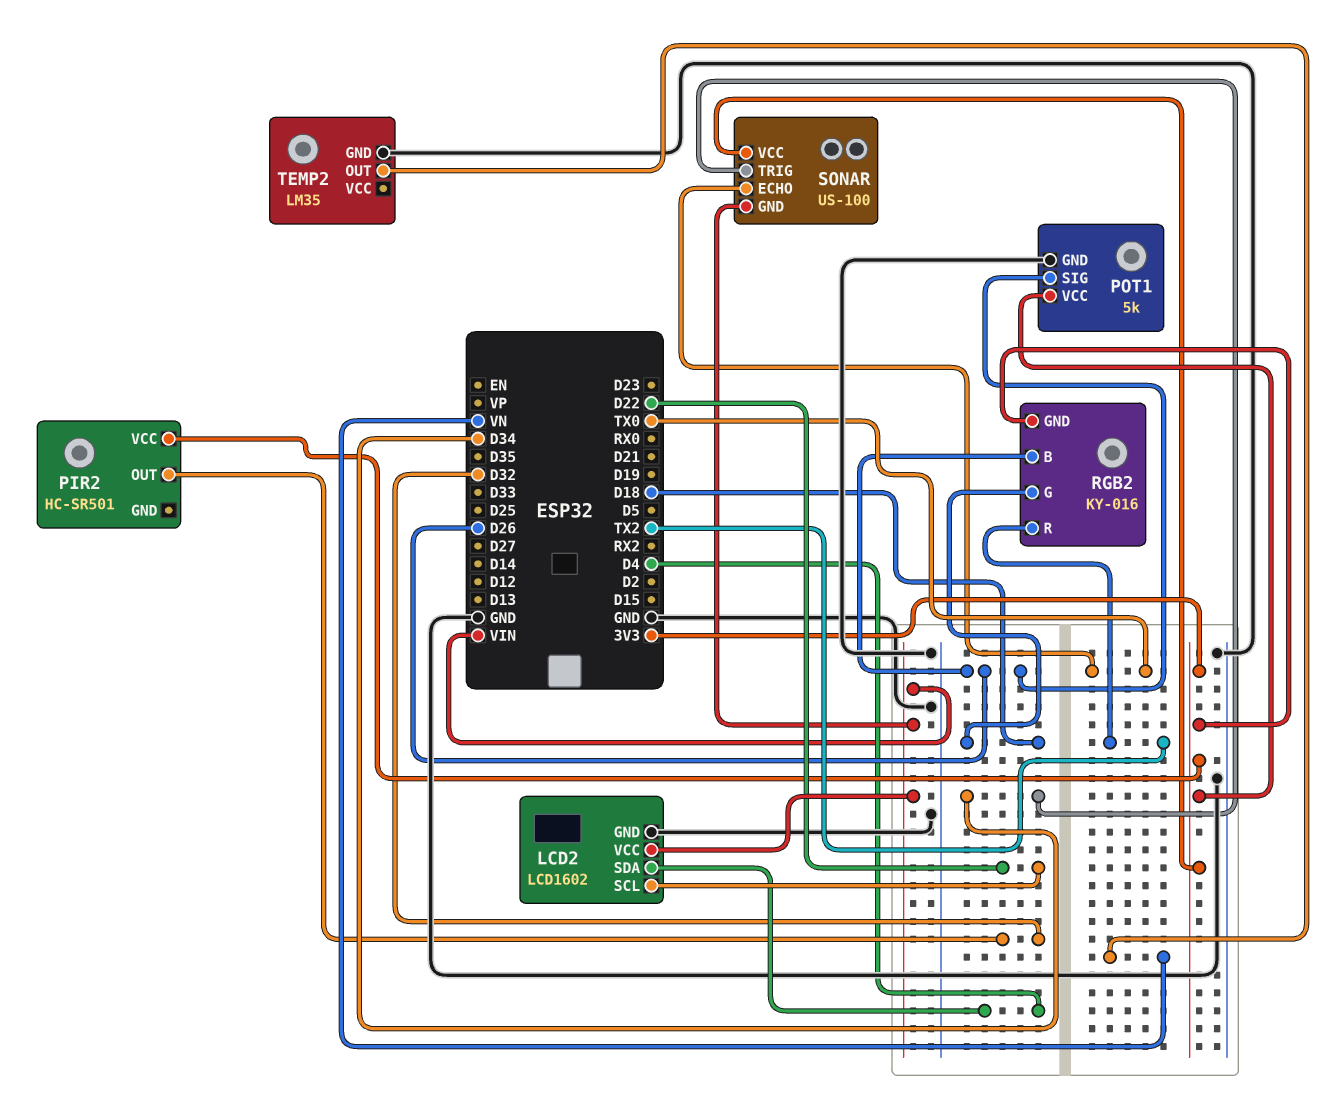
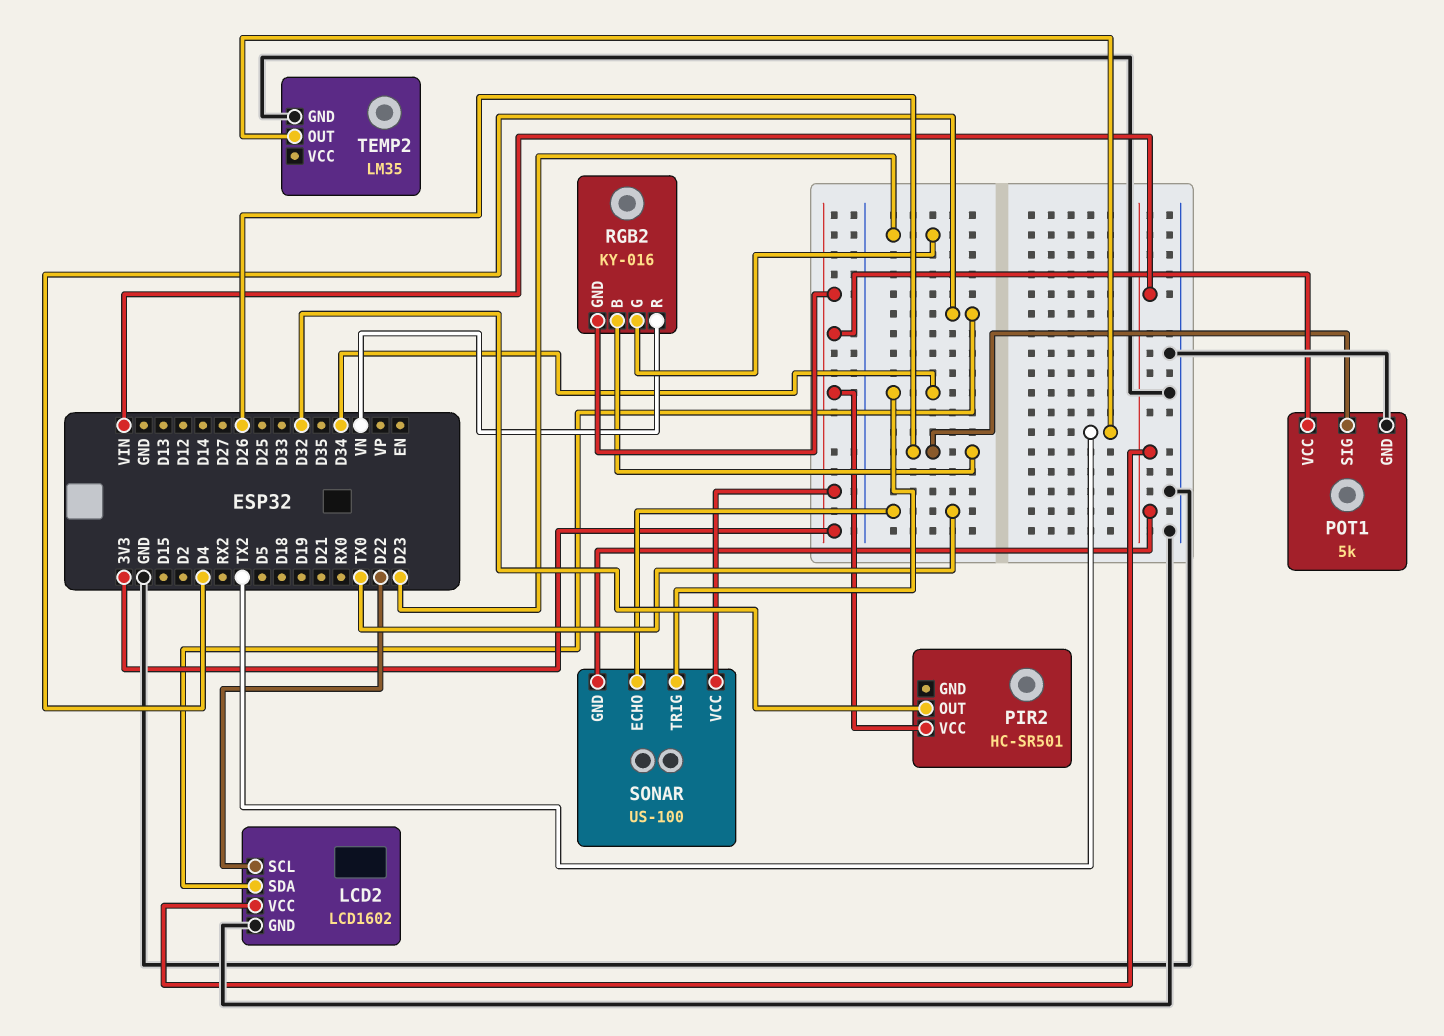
RGB2 pin G: D18 -> D23
RGB2 pin R: TX2 -> VN
TEMP2 pin OUT: VN -> TX2

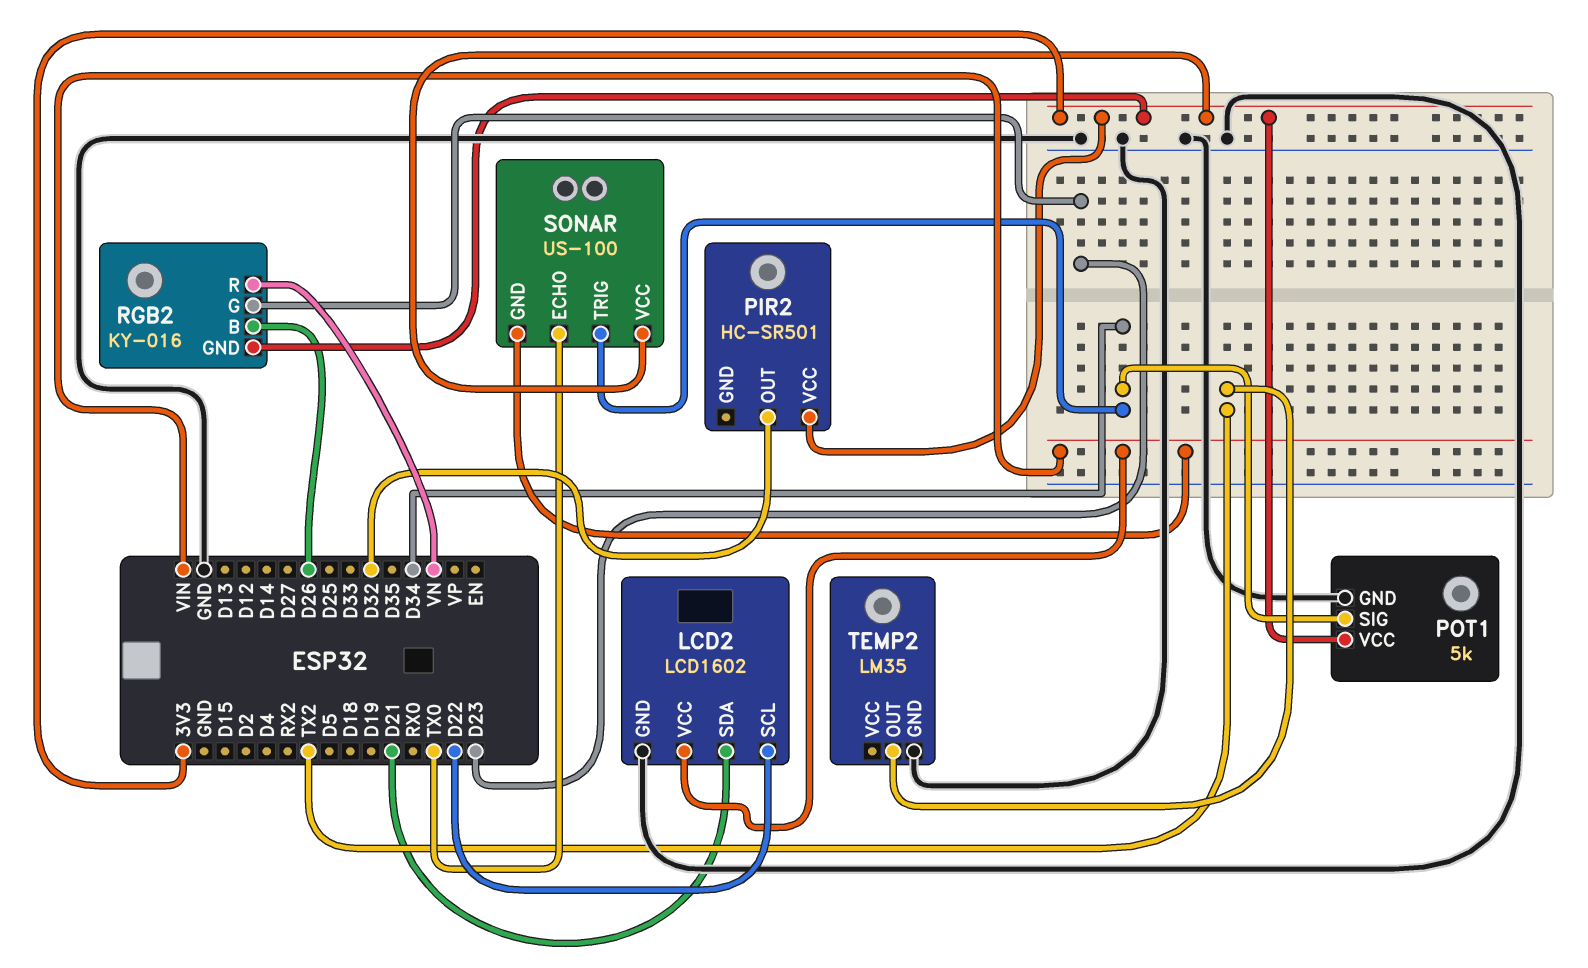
LCD2 pin SDA: D4 -> D21
POT1 pin SIG: D26 -> D34

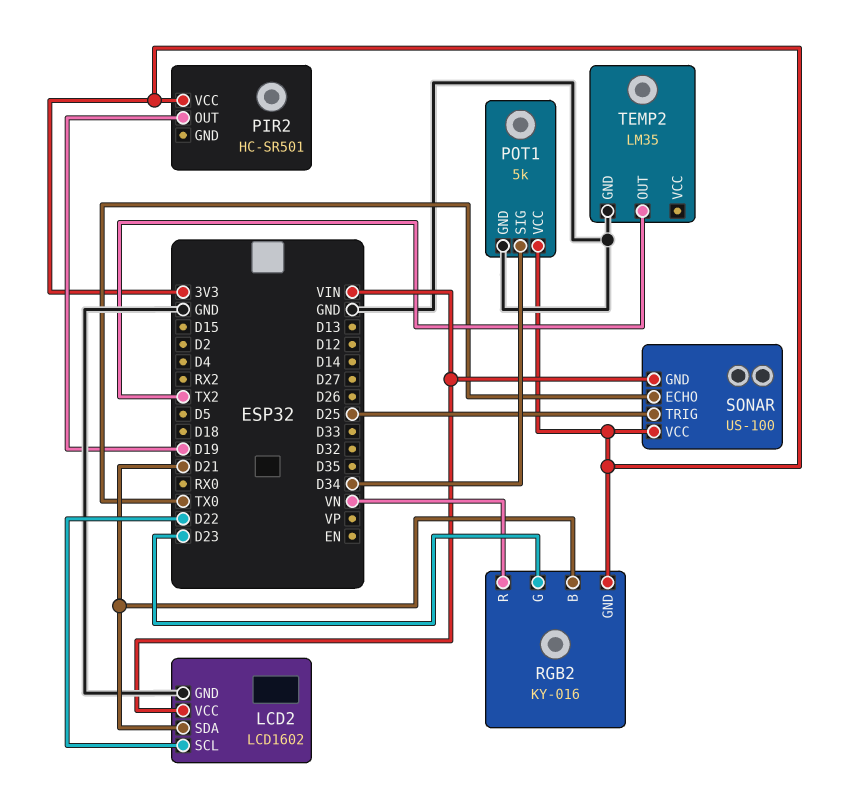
PIR2 pin OUT: D32 -> D19
RGB2 pin B: D26 -> D21
SONAR pin TRIG: D34 -> D25

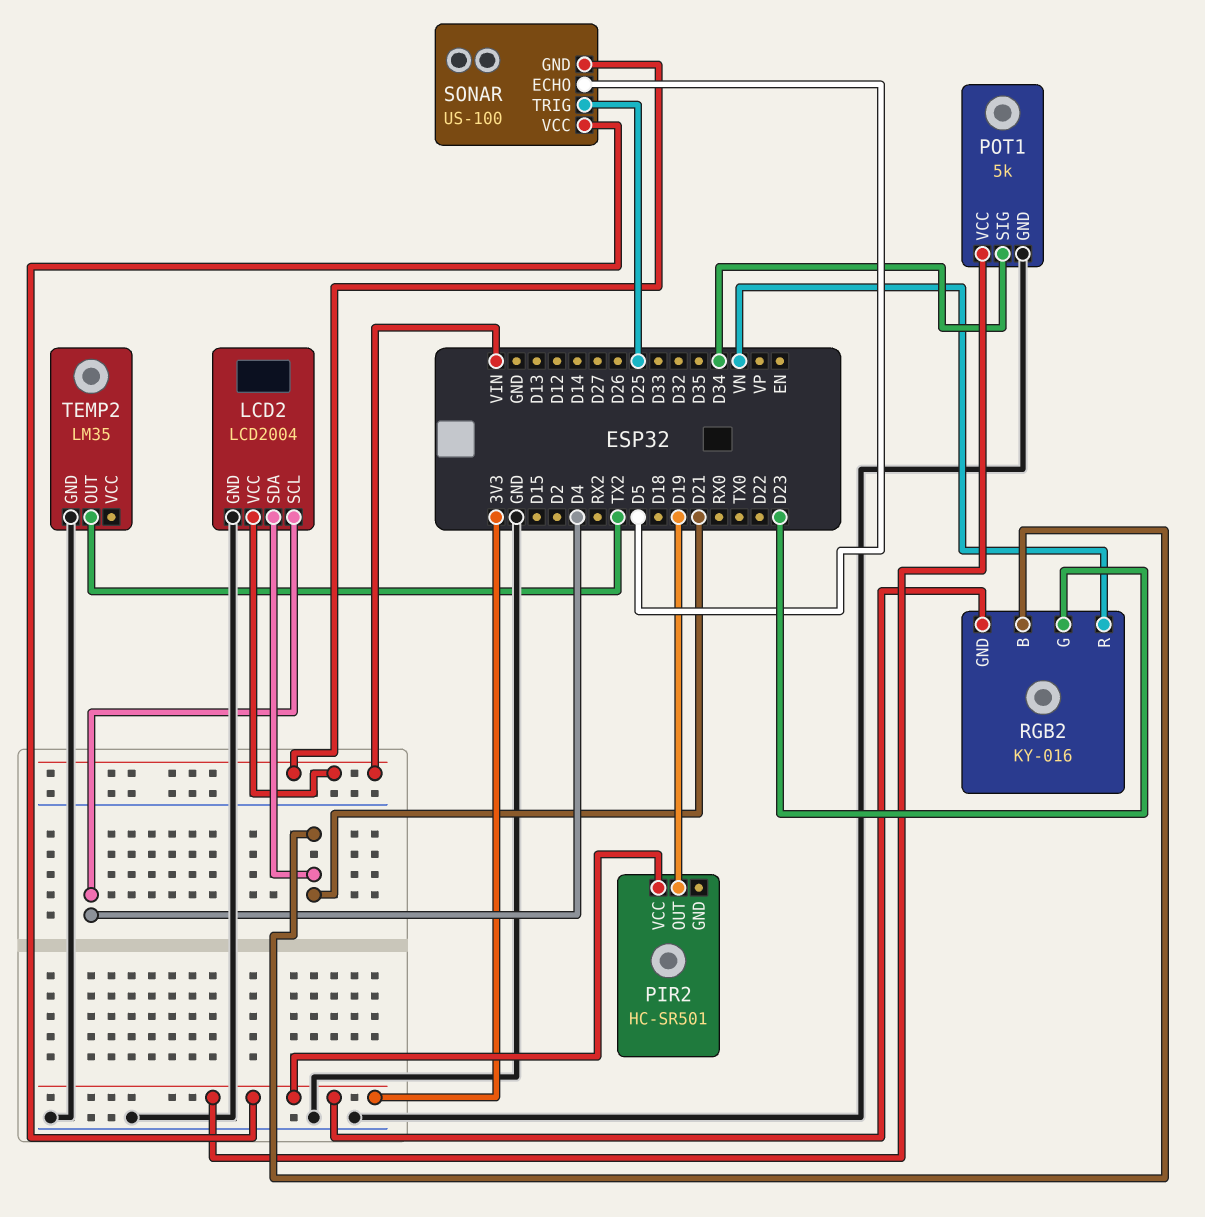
LCD2: LCD1602 -> LCD2004
LCD2 pin SCL: D22 -> D4
SONAR pin ECHO: TX0 -> D5

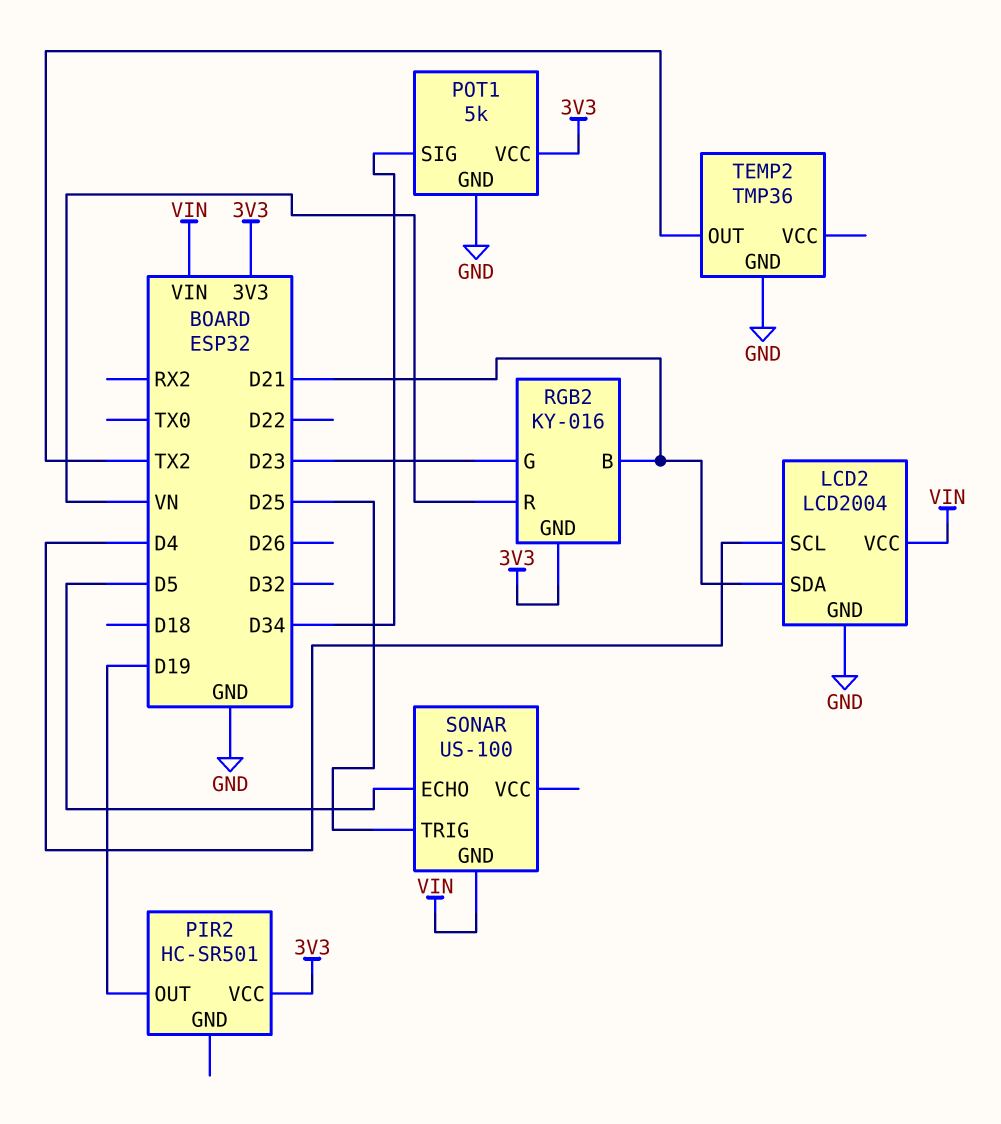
SONAR pin VCC: 3V3 -> none
TEMP2: LM35 -> TMP36

